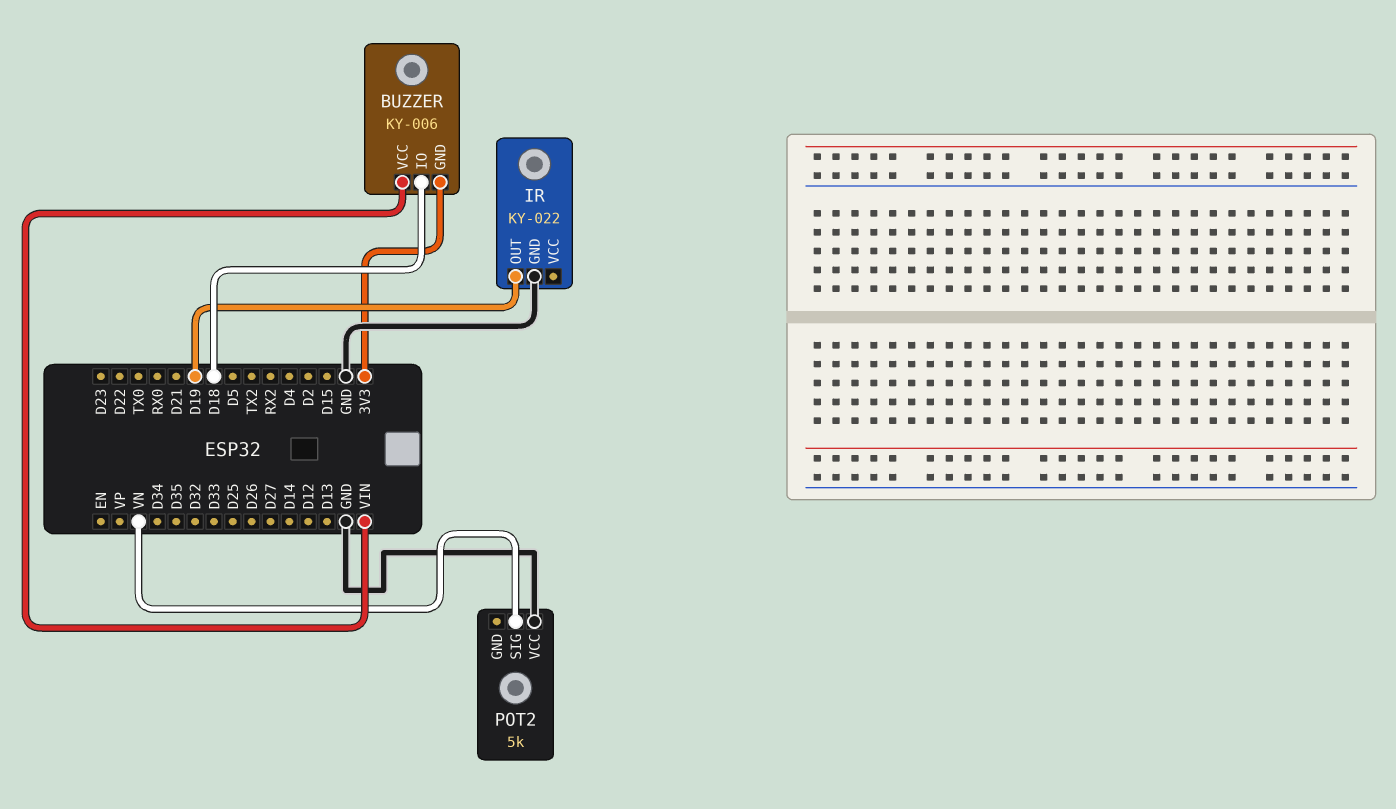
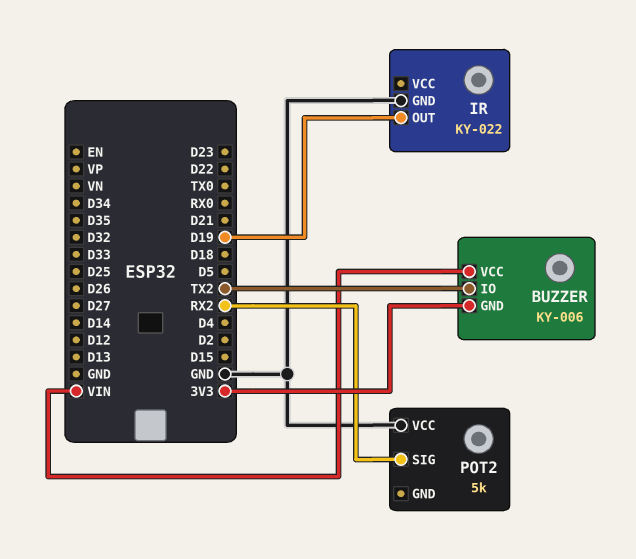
BUZZER pin IO: D18 -> TX2
POT2 pin SIG: VN -> RX2

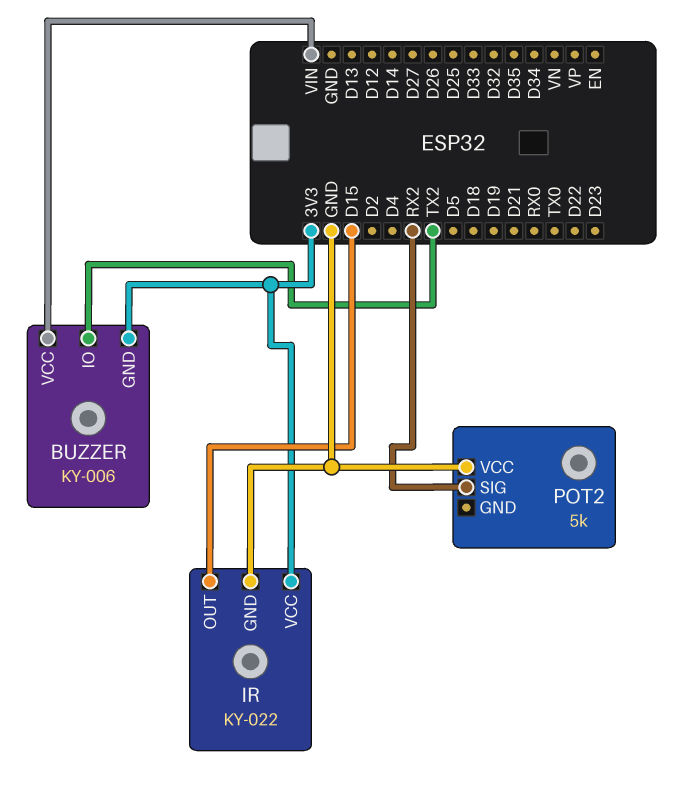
IR pin OUT: D19 -> D15
IR pin VCC: none -> 3V3

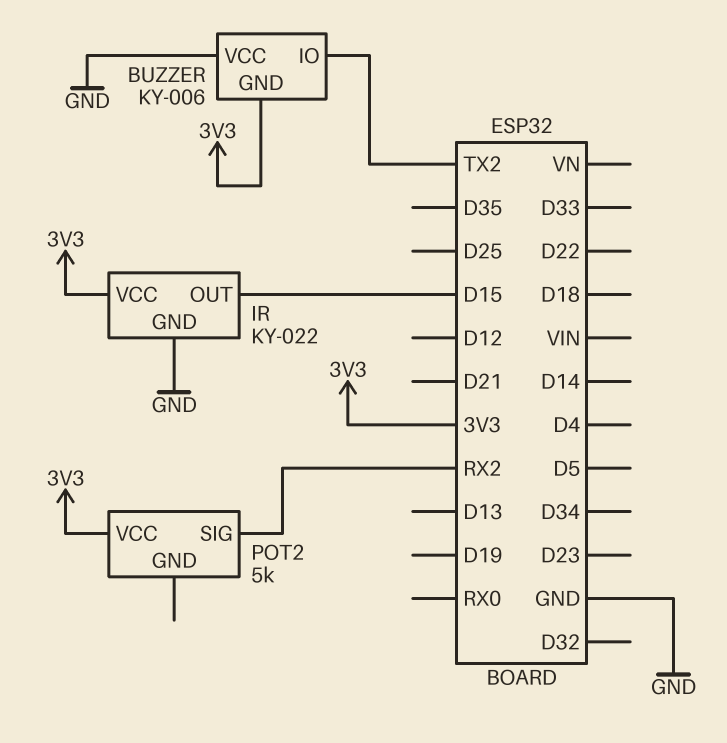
BUZZER pin VCC: VIN -> GND
POT2 pin VCC: GND -> 3V3

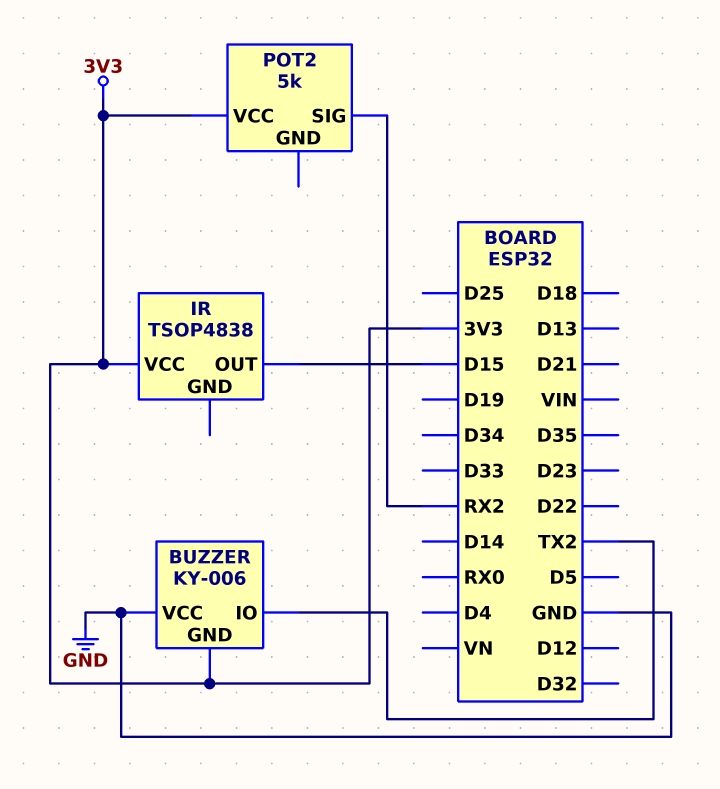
IR: KY-022 -> TSOP4838
IR pin GND: GND -> none

